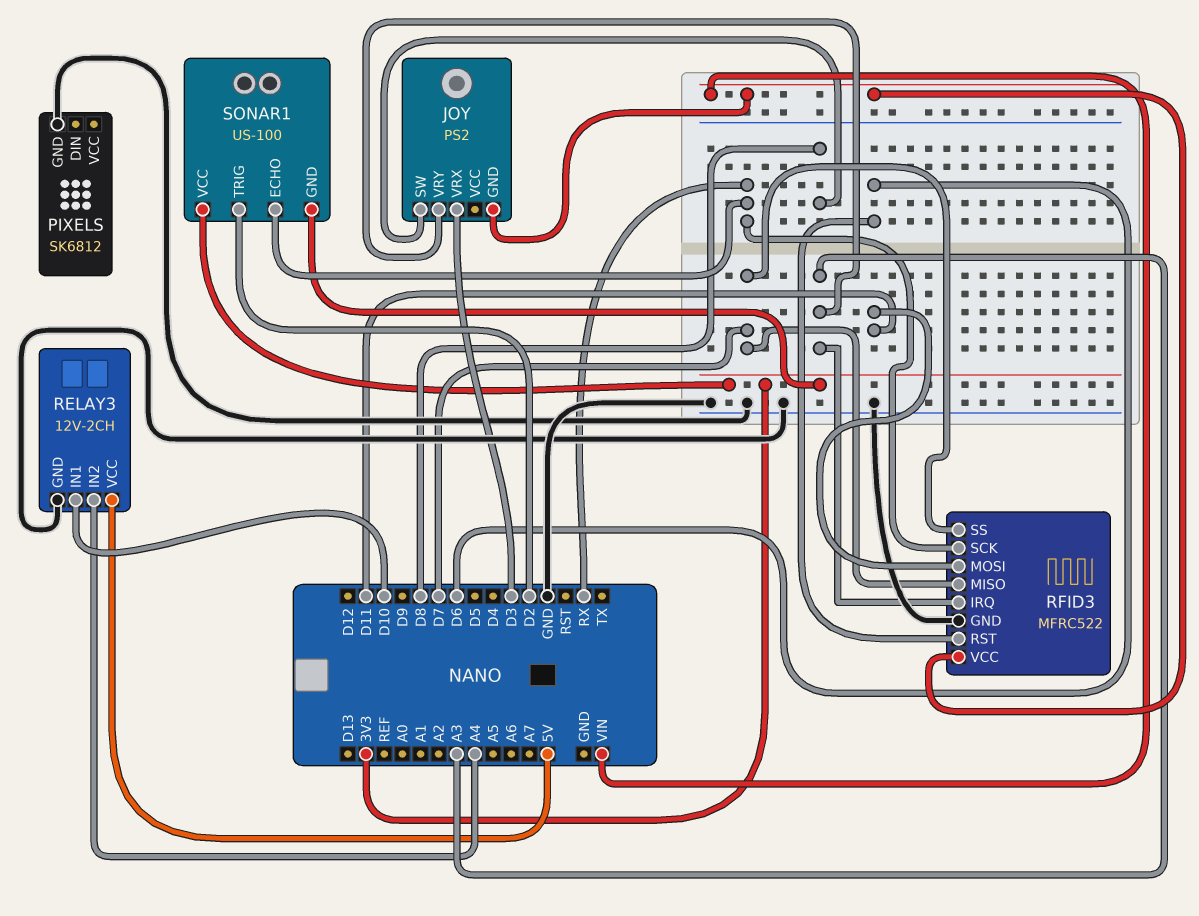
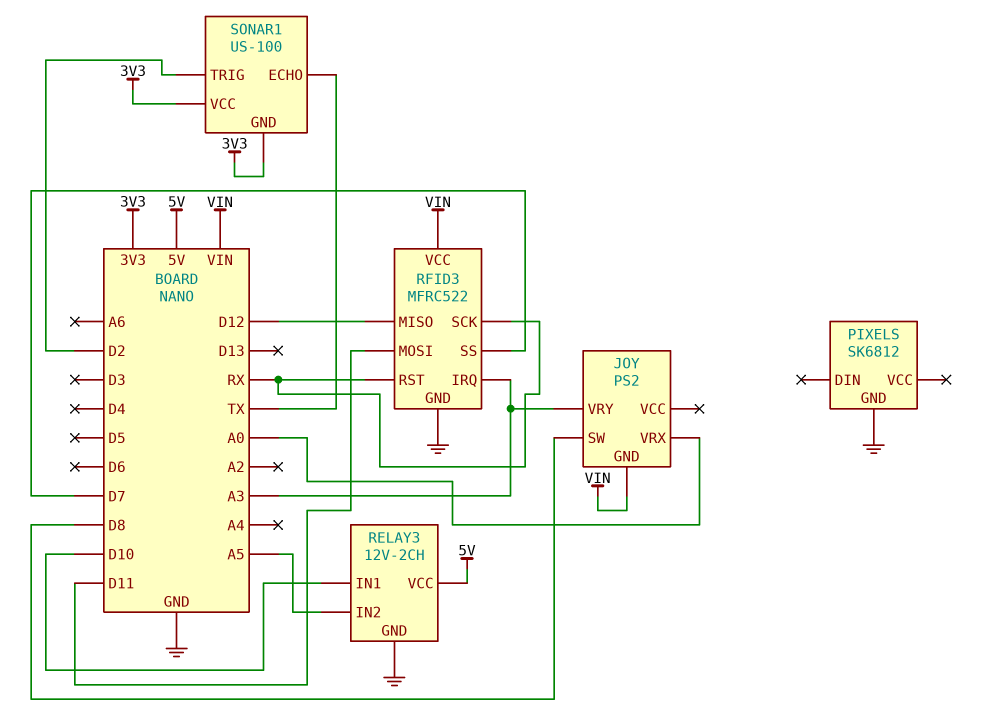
JOY pin VRX: D3 -> A0
RELAY3 pin IN2: A4 -> A5
RFID3 pin MISO: D7 -> D12
RFID3 pin RST: D6 -> RX
SONAR1 pin ECHO: RX -> TX

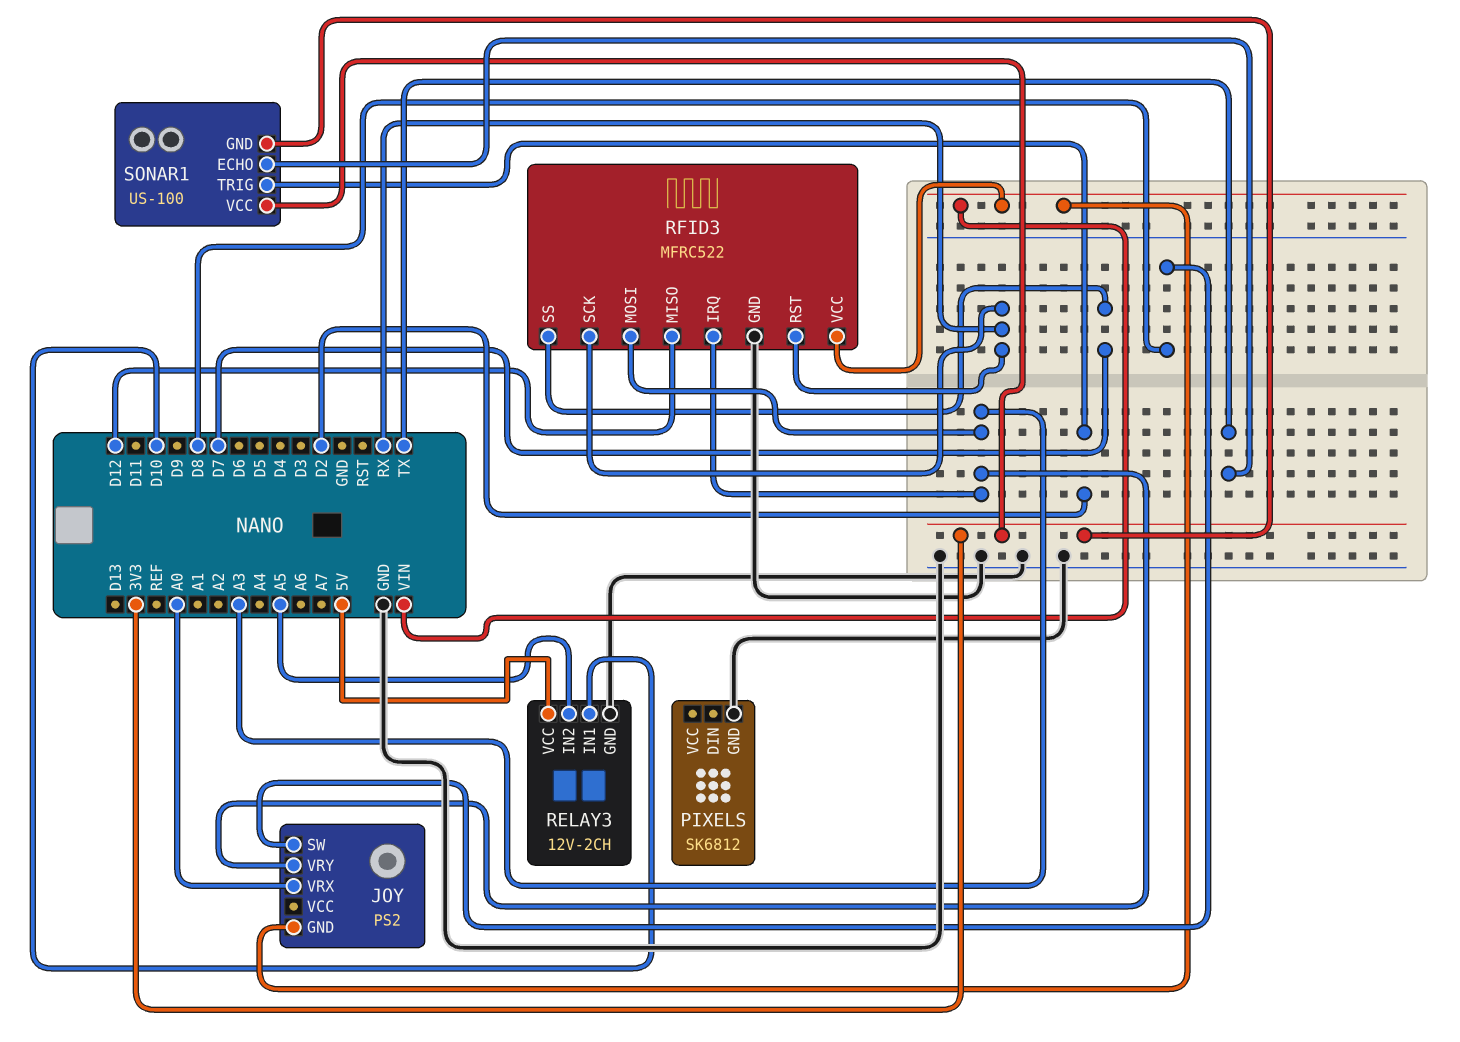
RFID3 pin MOSI: D11 -> A3

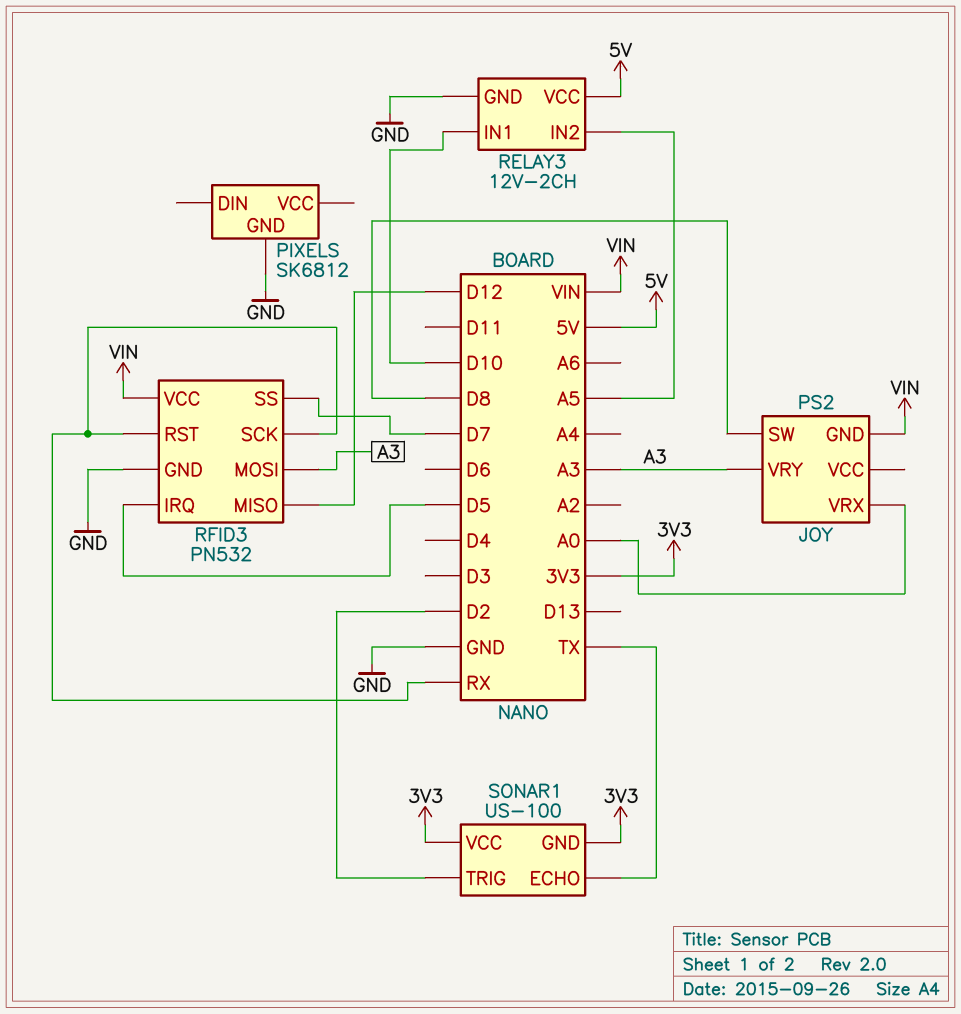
RFID3: MFRC522 -> PN532
RFID3 pin IRQ: A3 -> D5

